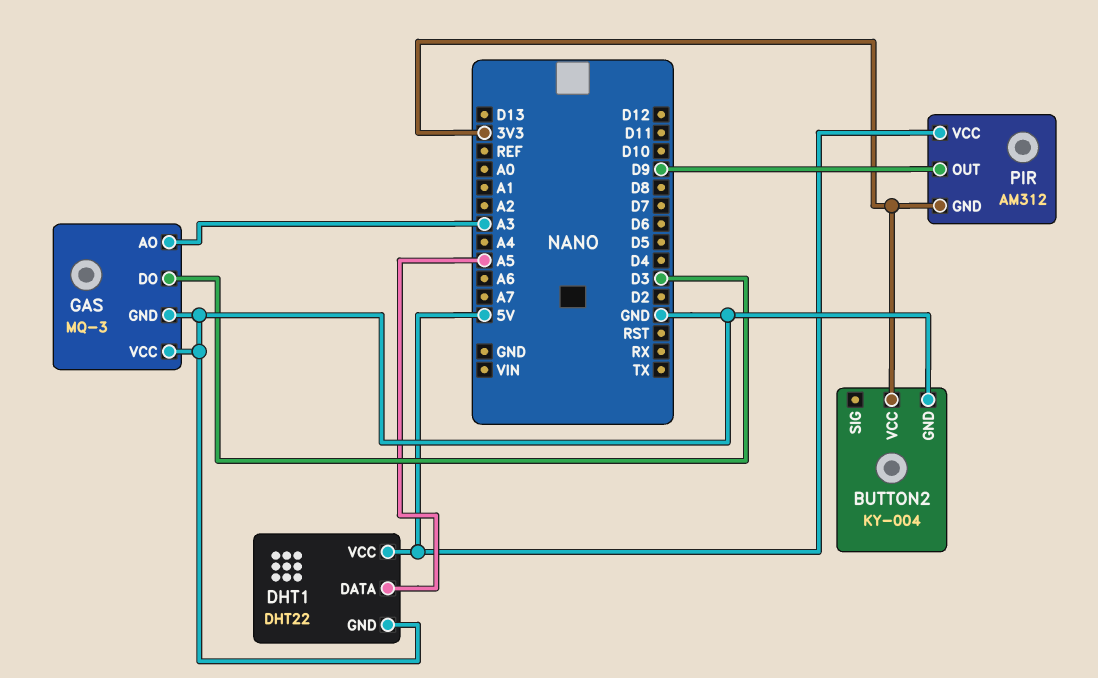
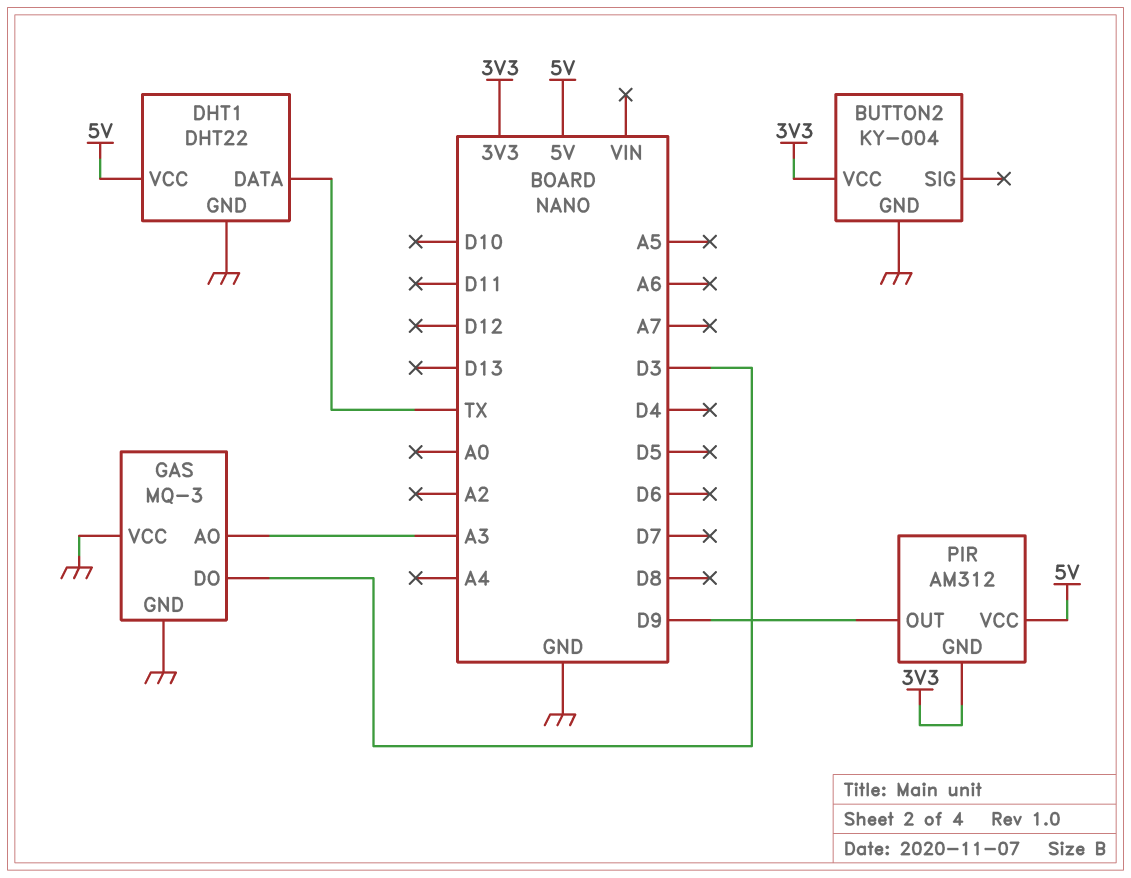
DHT1 pin DATA: A5 -> TX

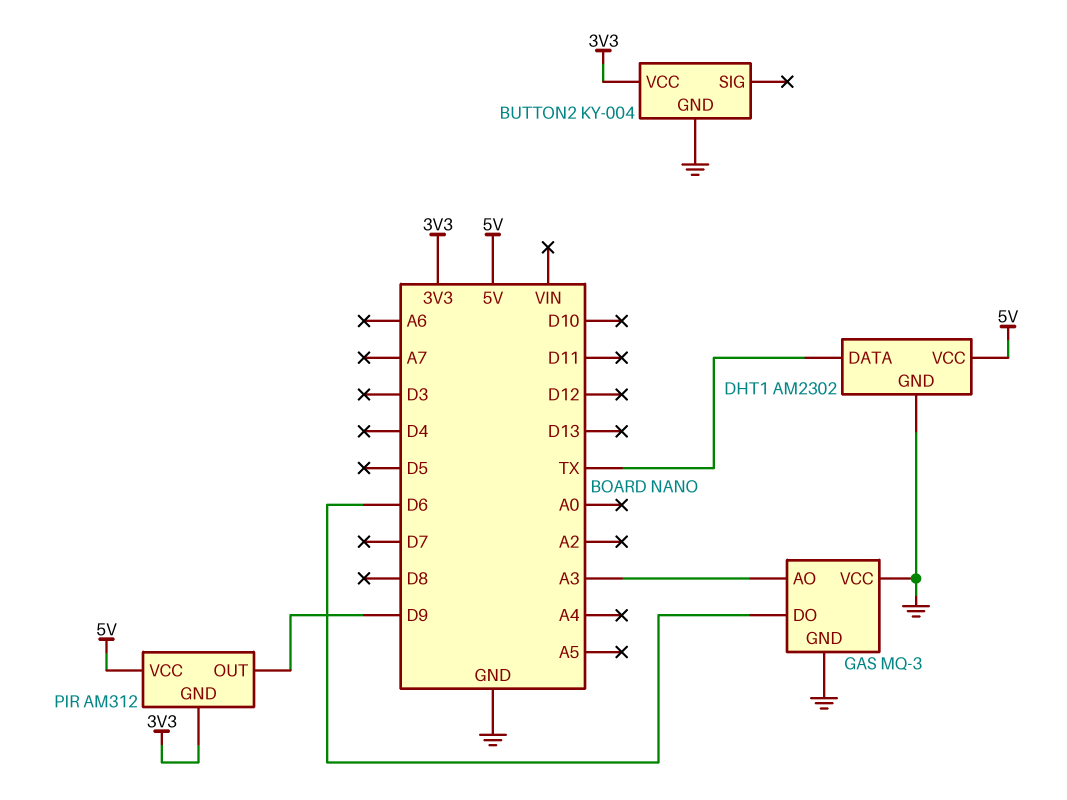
DHT1: DHT22 -> AM2302
GAS pin DO: D3 -> D6

